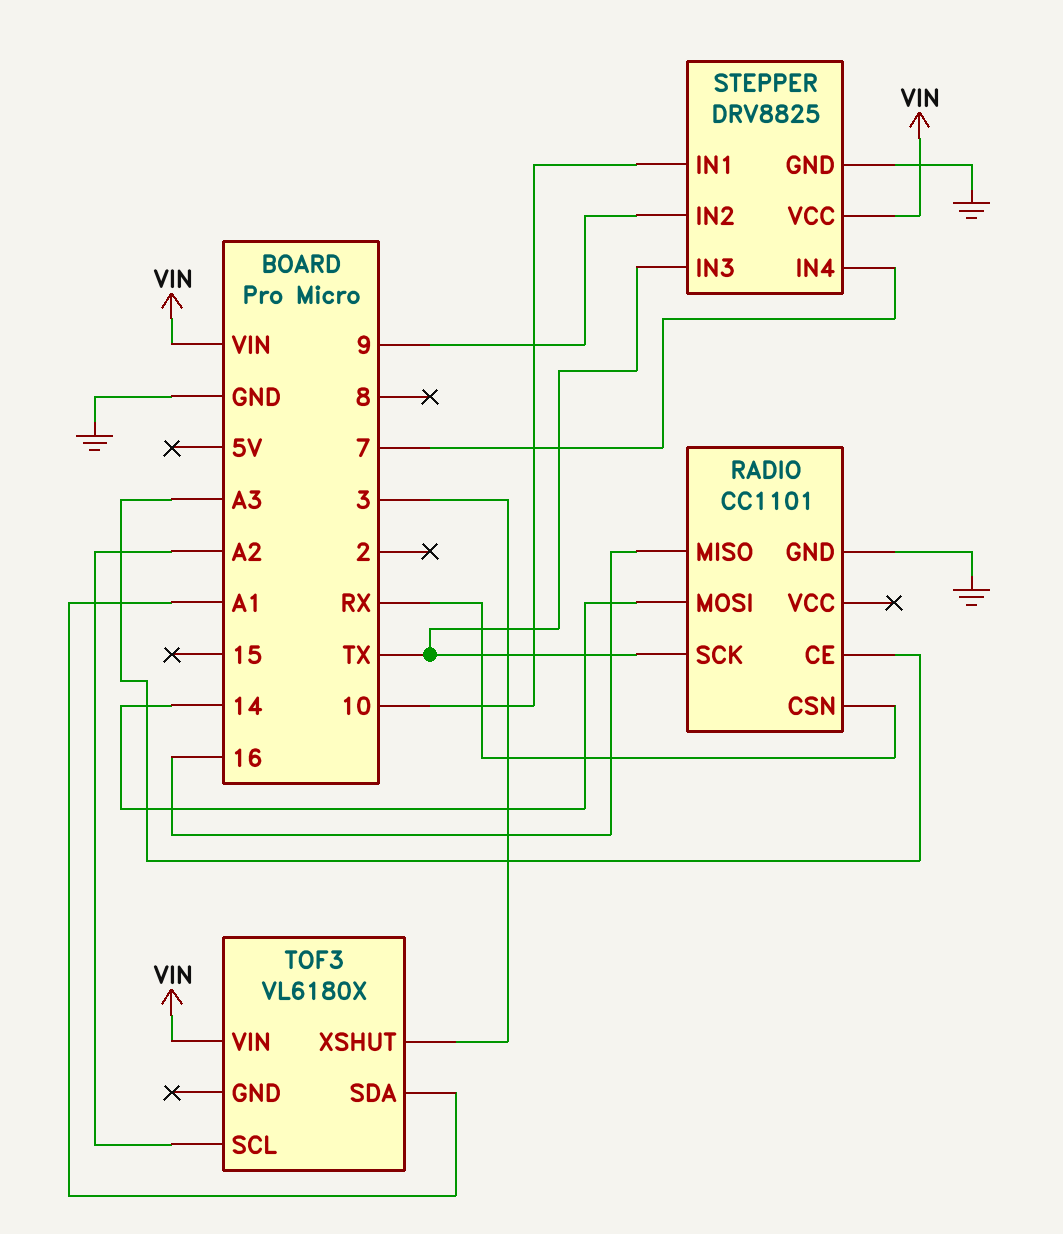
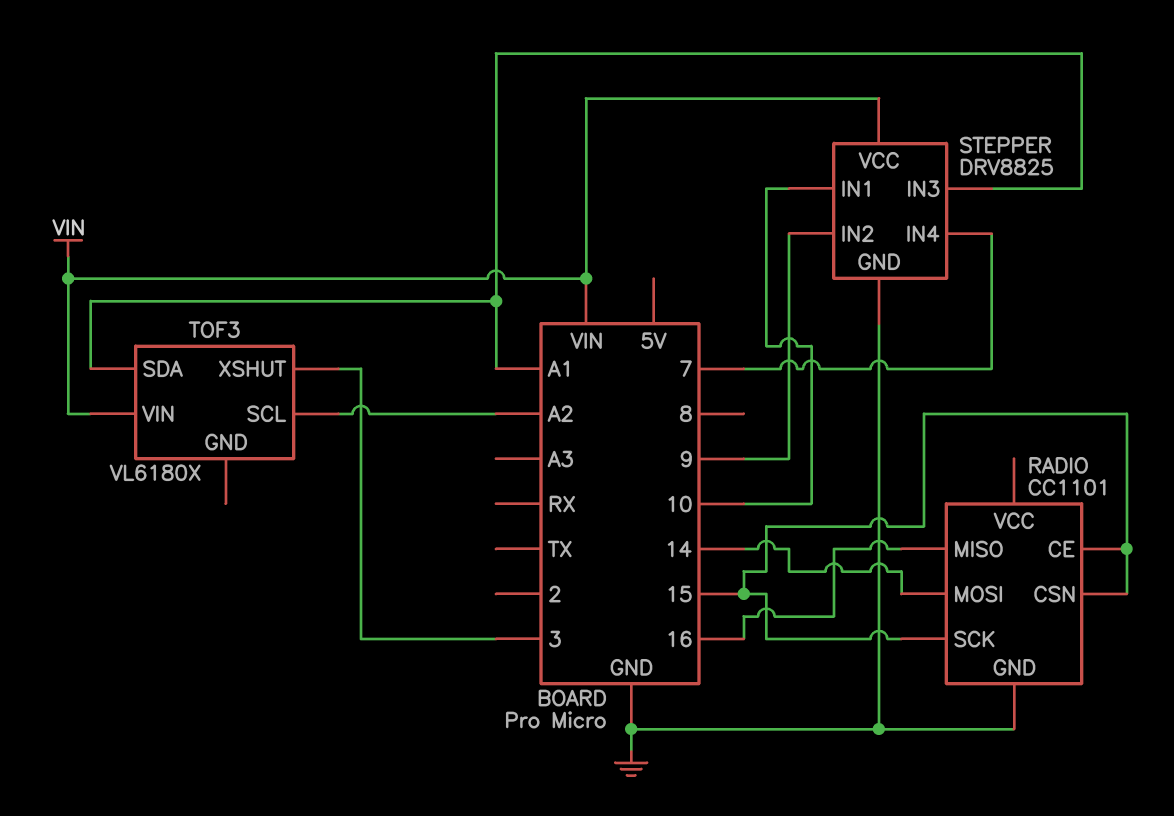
RADIO pin CE: A3 -> 15
RADIO pin CSN: RX -> 15
RADIO pin SCK: TX -> 15
STEPPER pin IN3: TX -> A1

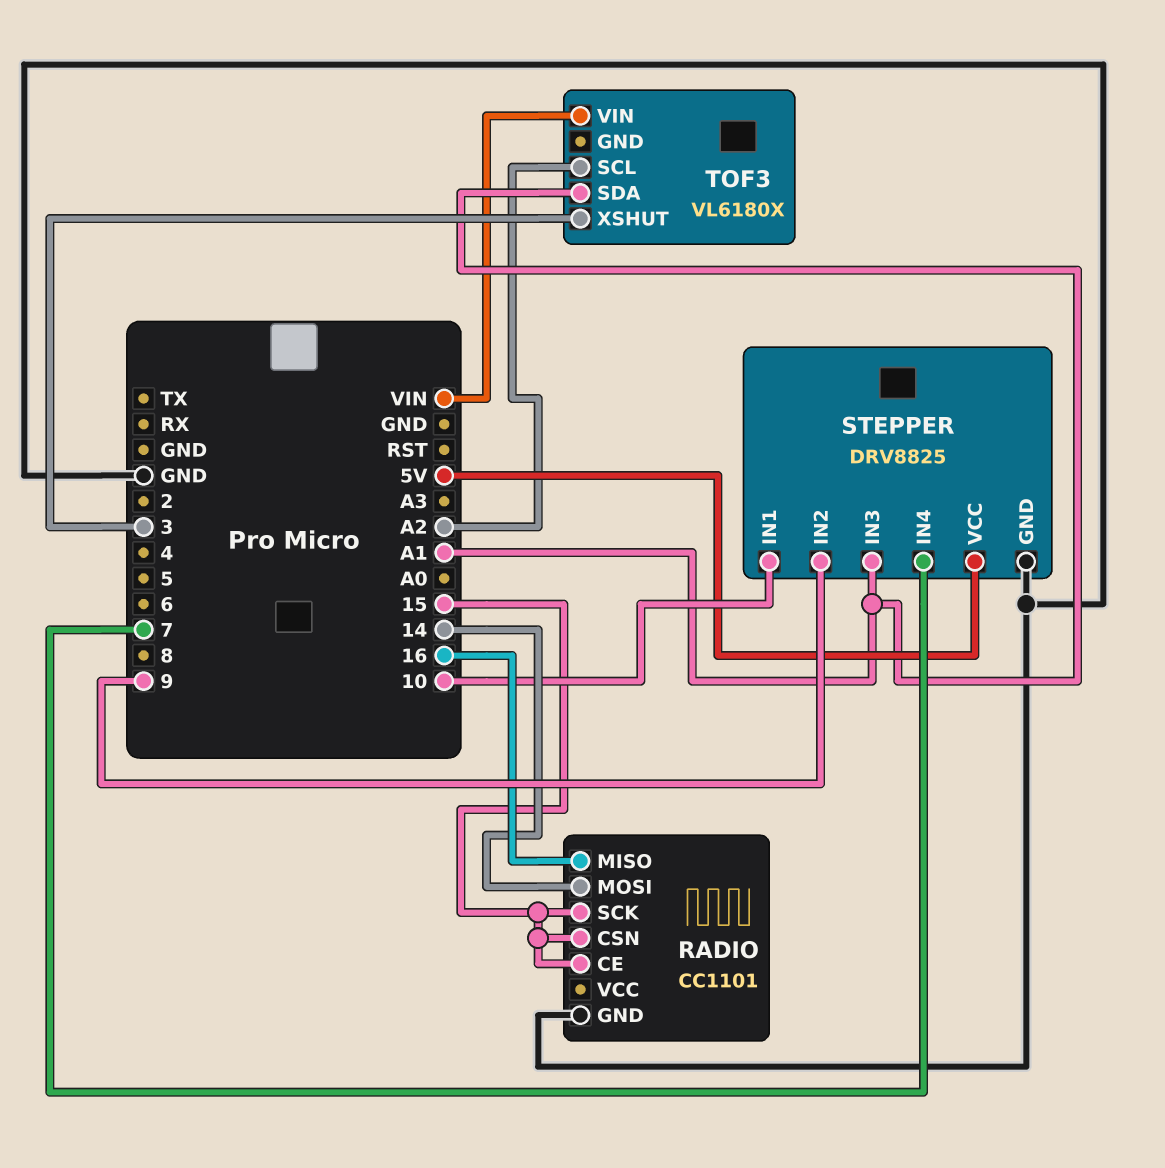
STEPPER pin VCC: VIN -> 5V

